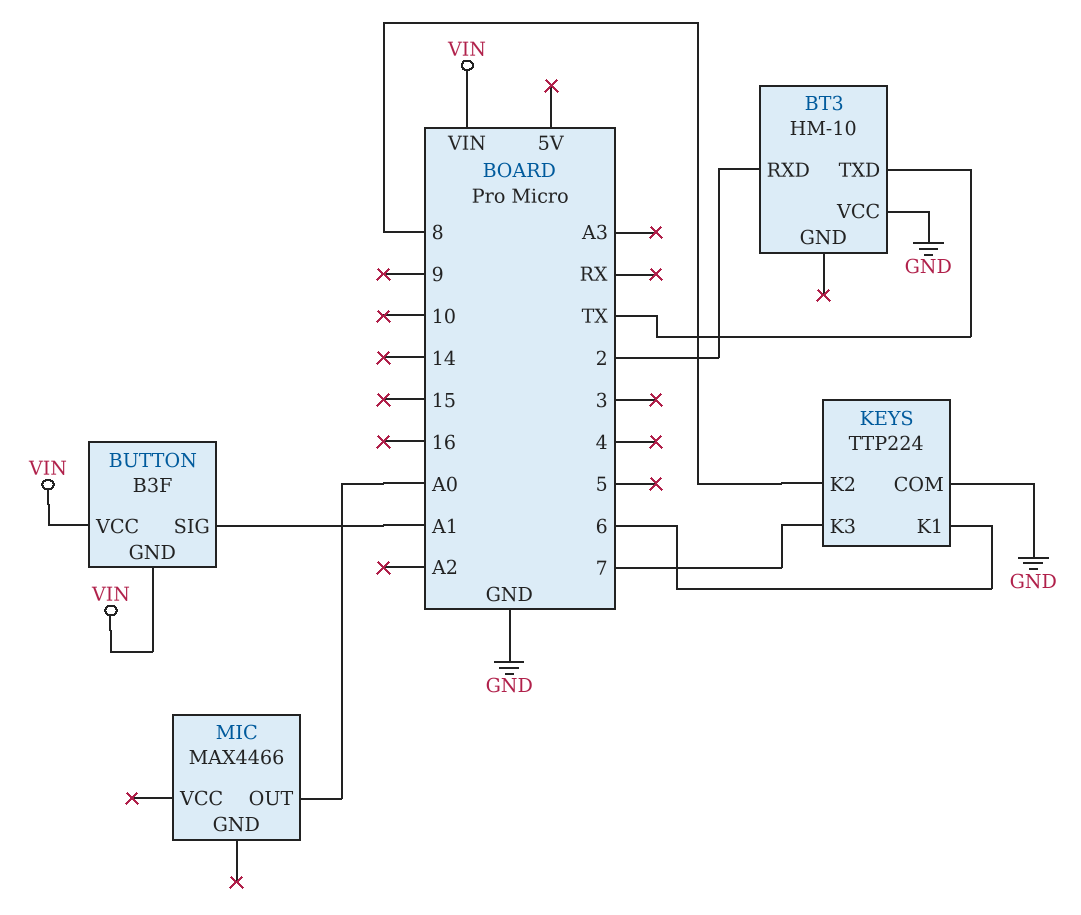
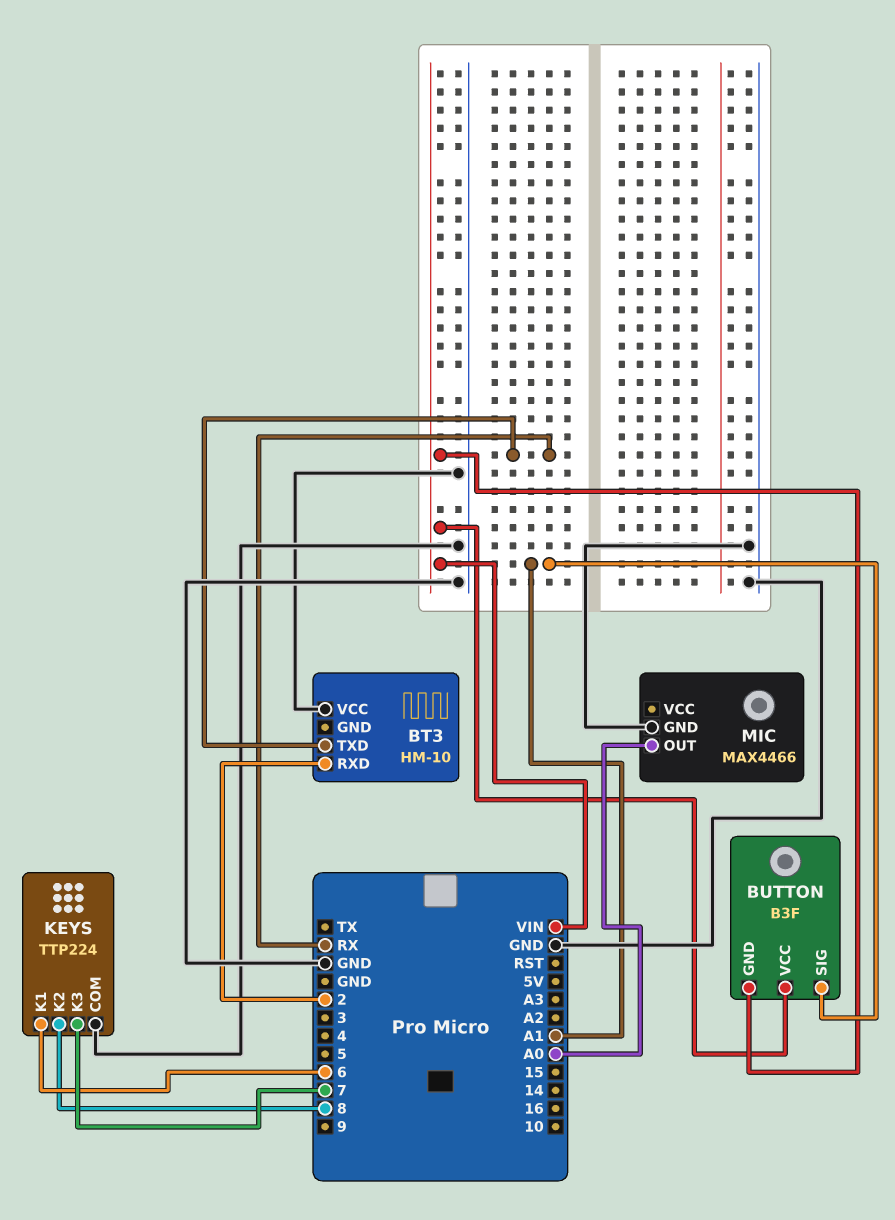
BT3 pin TXD: TX -> RX
MIC pin GND: none -> GND

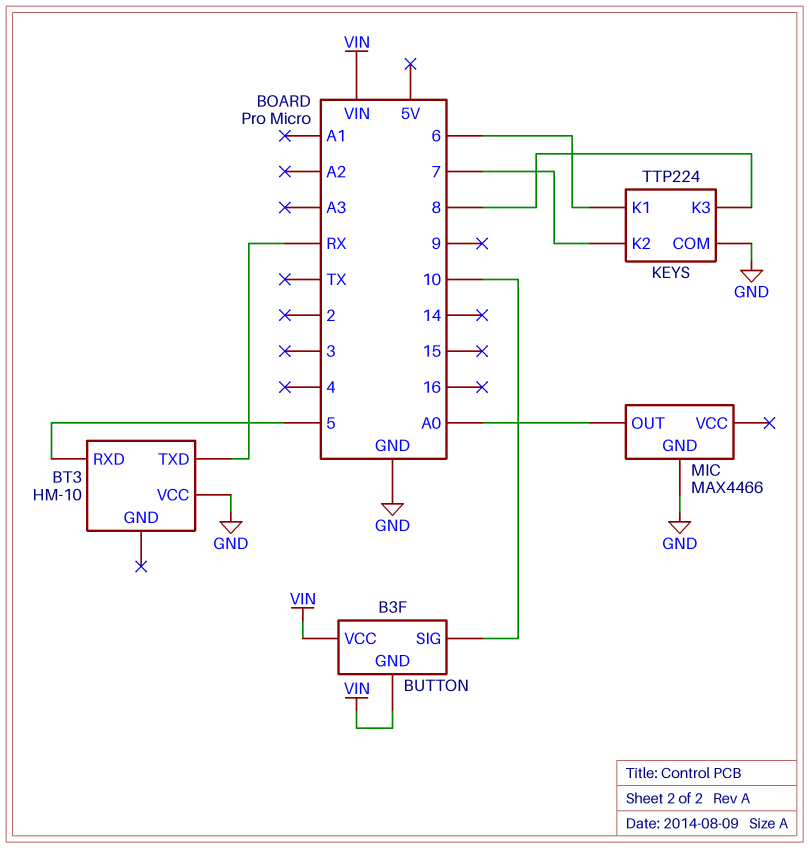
BT3 pin RXD: 2 -> 5
BUTTON pin SIG: A1 -> 10
KEYS pin K2: 8 -> 7
KEYS pin K3: 7 -> 8

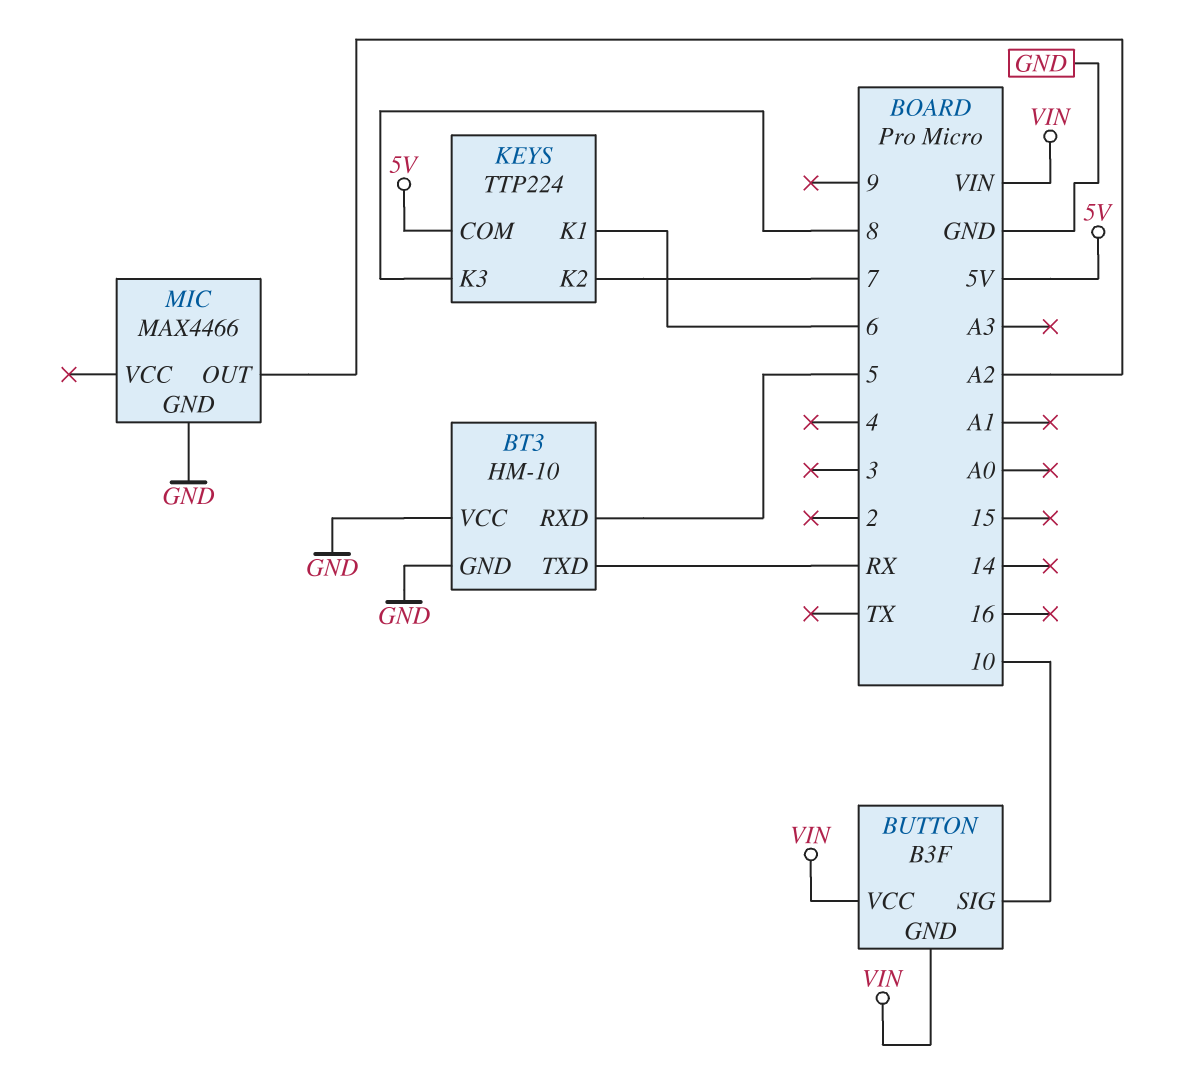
BT3 pin GND: none -> GND
KEYS pin COM: GND -> 5V
MIC pin OUT: A0 -> A2

